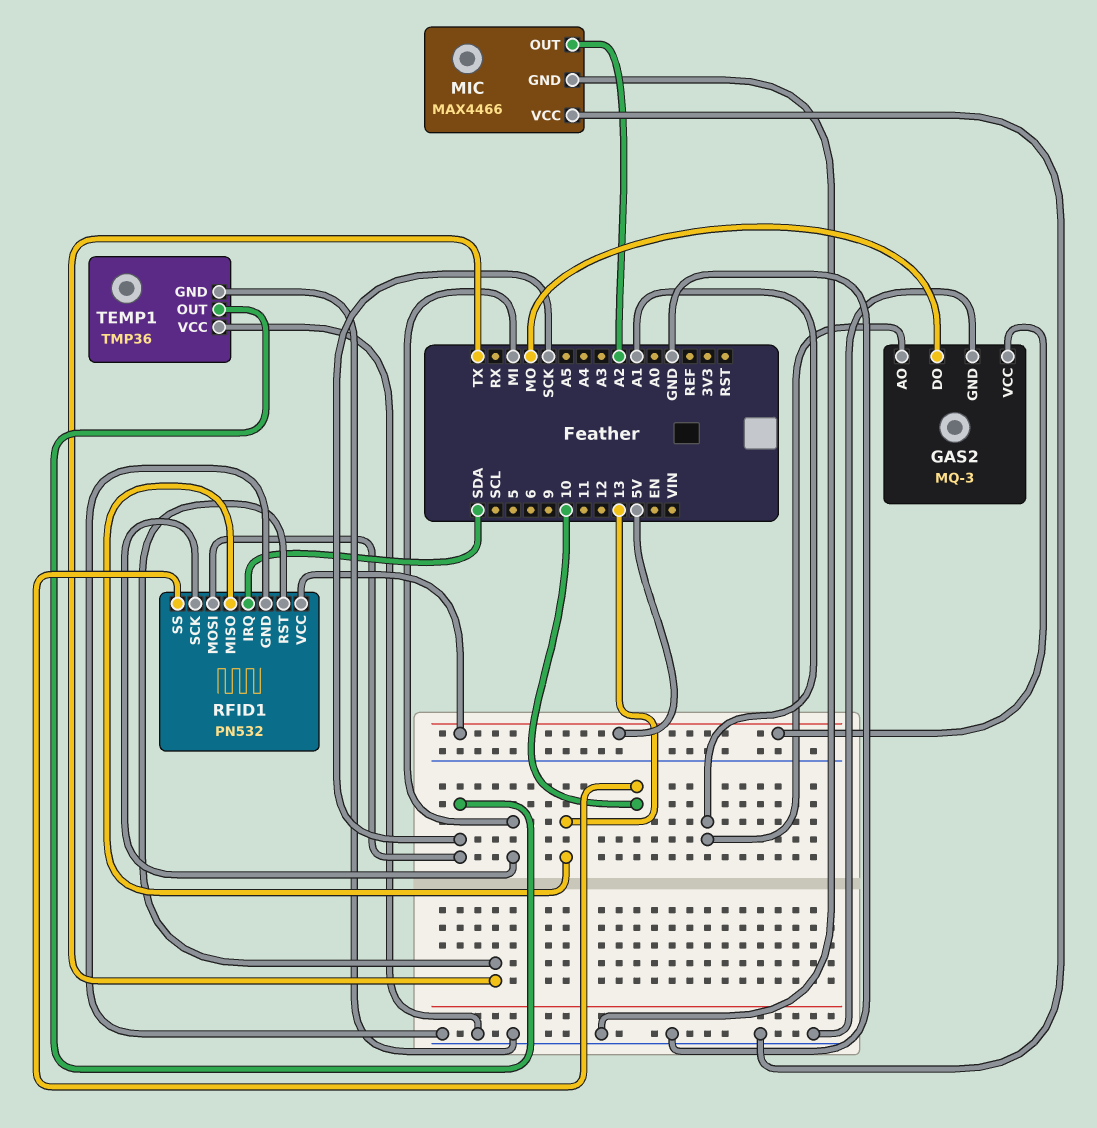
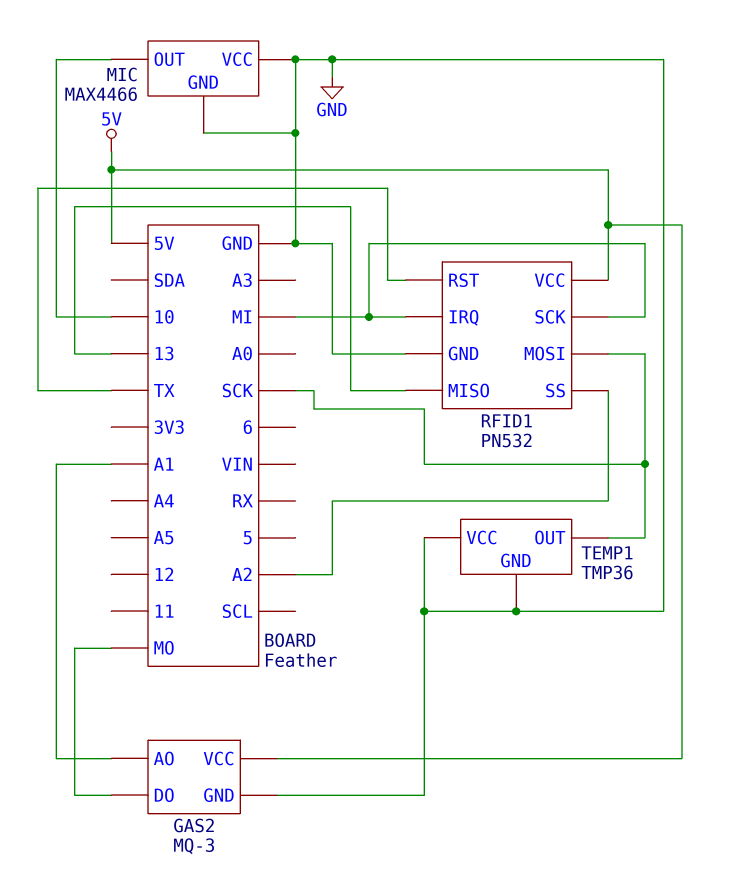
MIC pin OUT: A2 -> 10
RFID1 pin IRQ: SDA -> MI
RFID1 pin SS: 10 -> A2

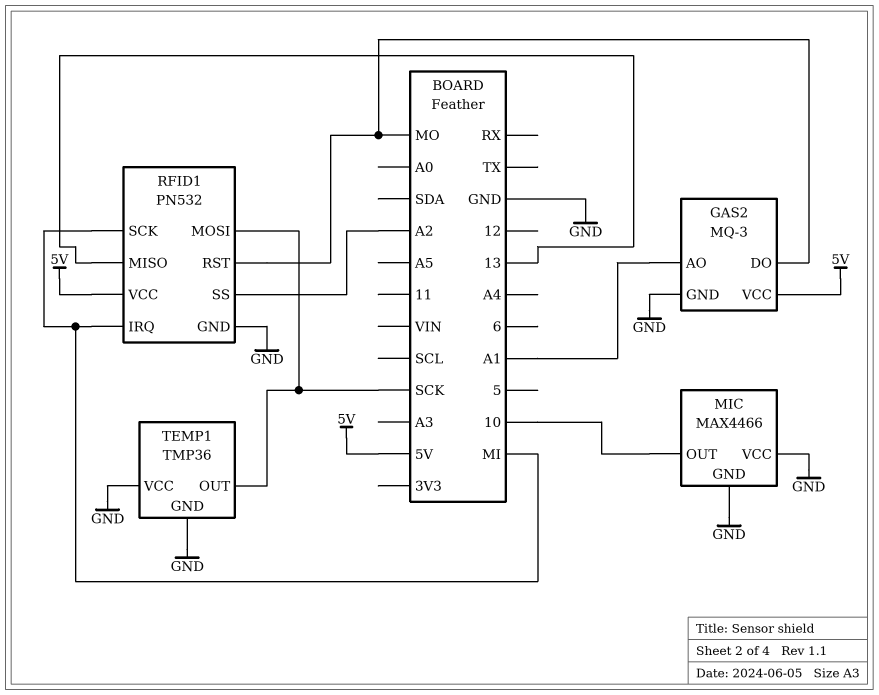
RFID1 pin RST: TX -> MO

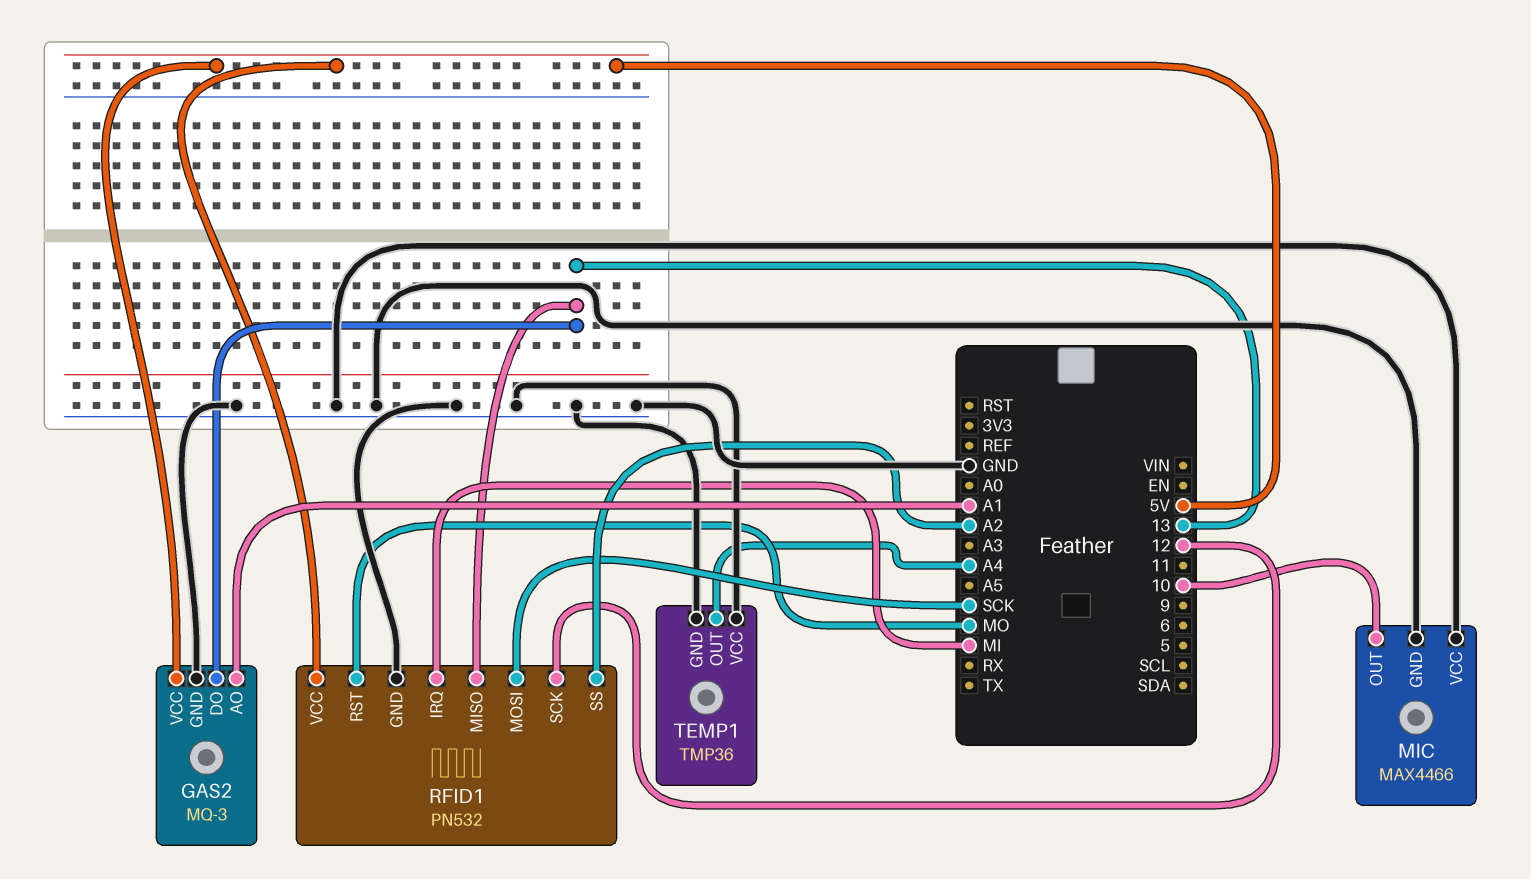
GAS2 pin DO: MO -> 13
RFID1 pin SCK: MI -> 12
TEMP1 pin OUT: SCK -> A4

